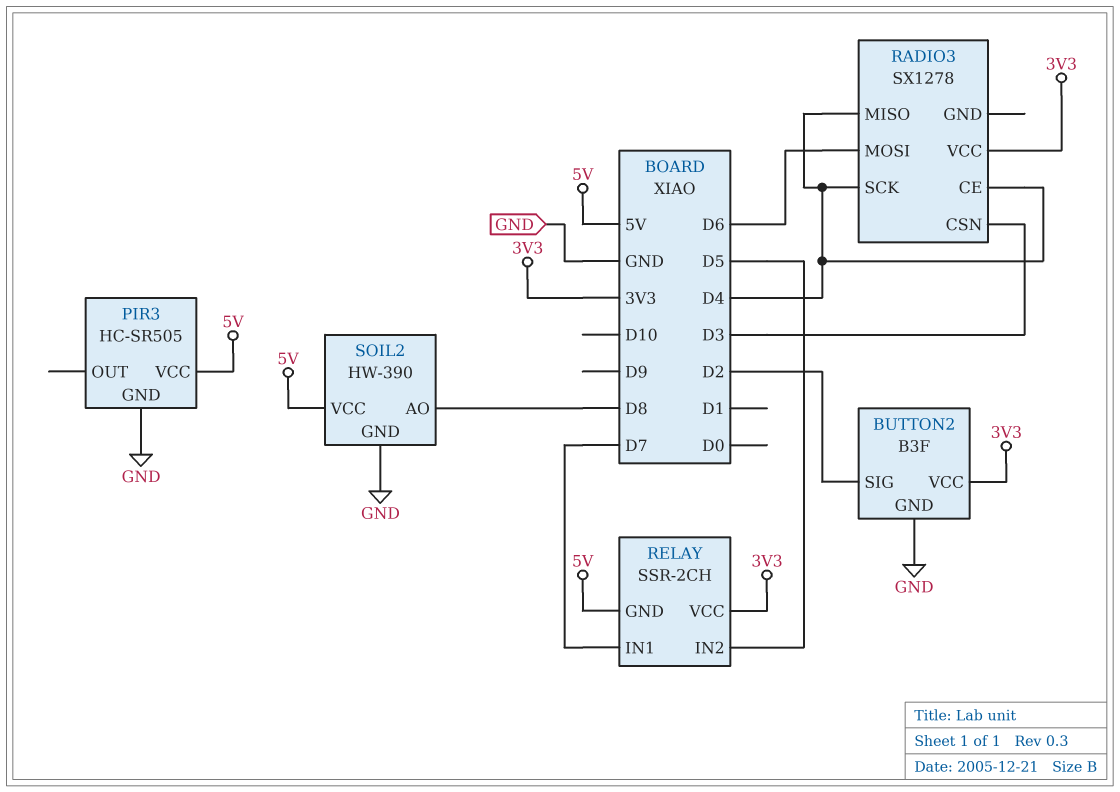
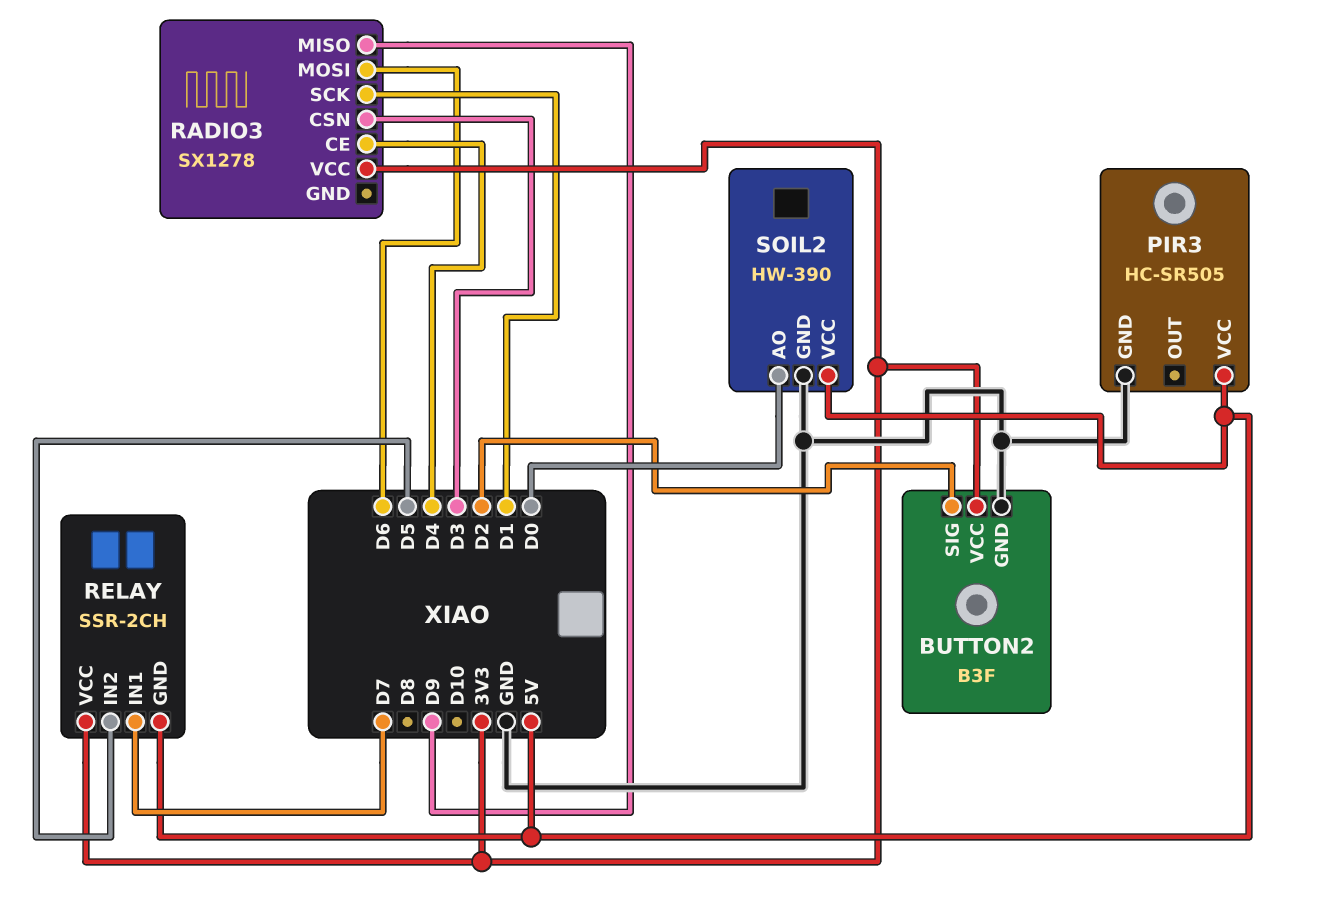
RADIO3 pin MISO: D4 -> D9
RADIO3 pin SCK: D4 -> D1
SOIL2 pin AO: D8 -> D0

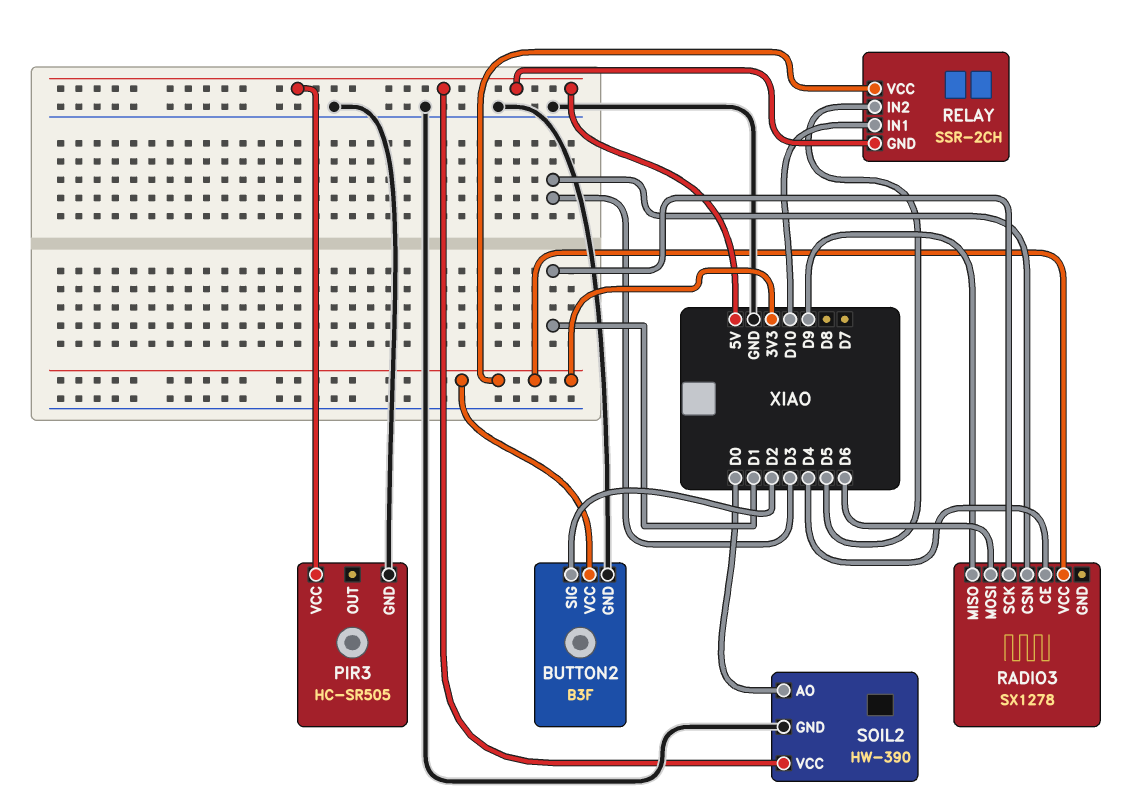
RELAY pin IN1: D7 -> D10

